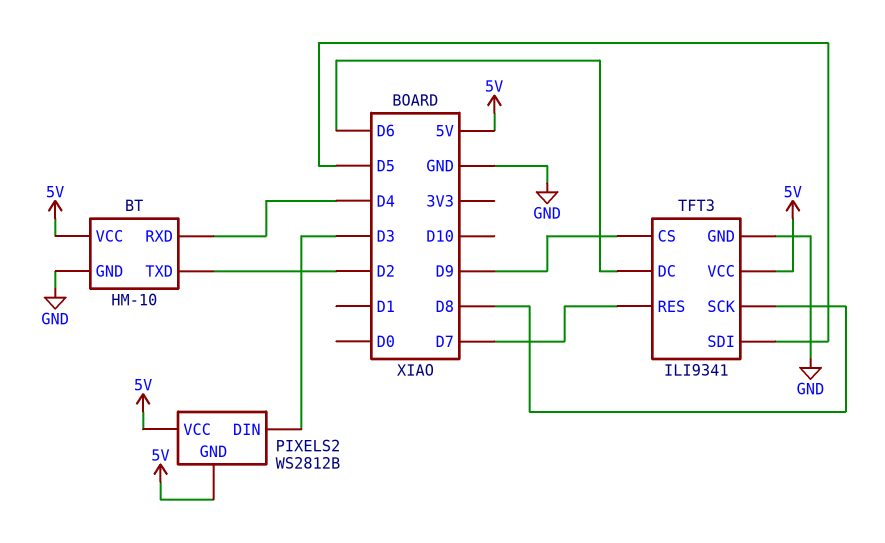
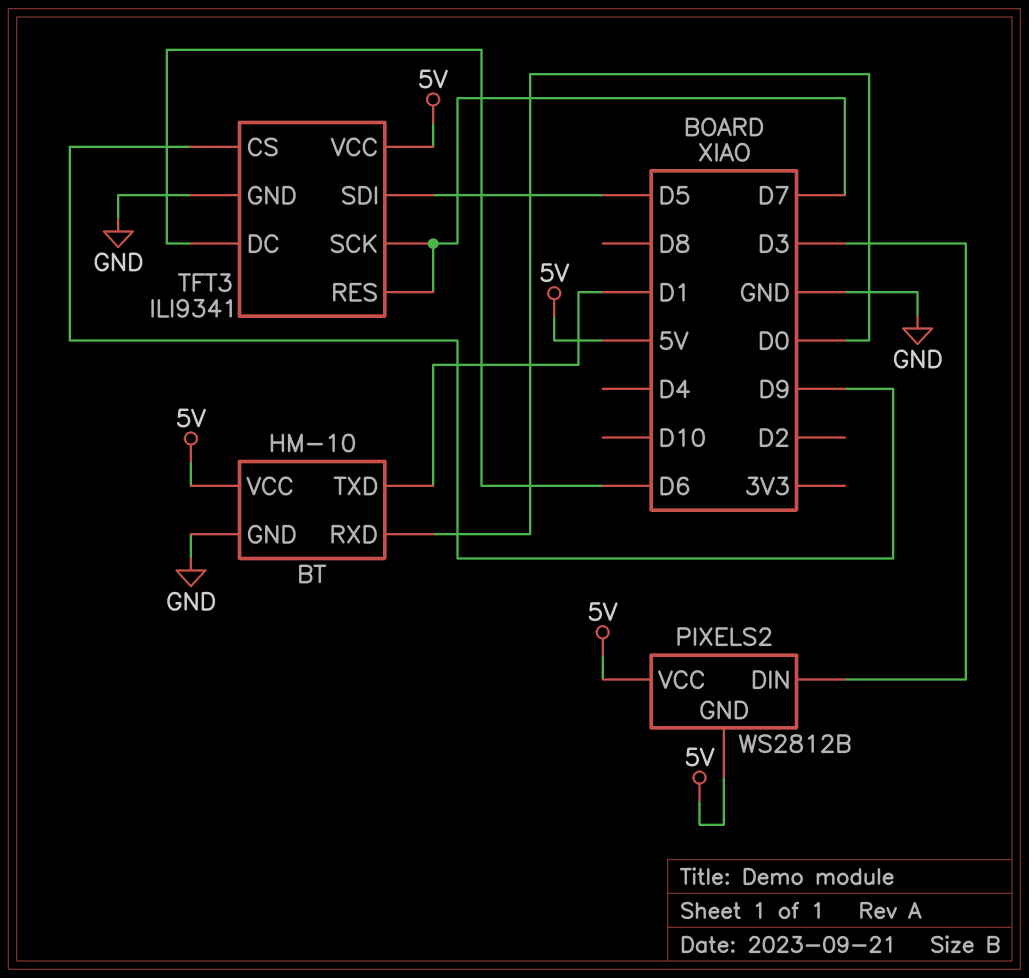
BT pin RXD: D4 -> D0
BT pin TXD: D2 -> D1
TFT3 pin SCK: D8 -> D7

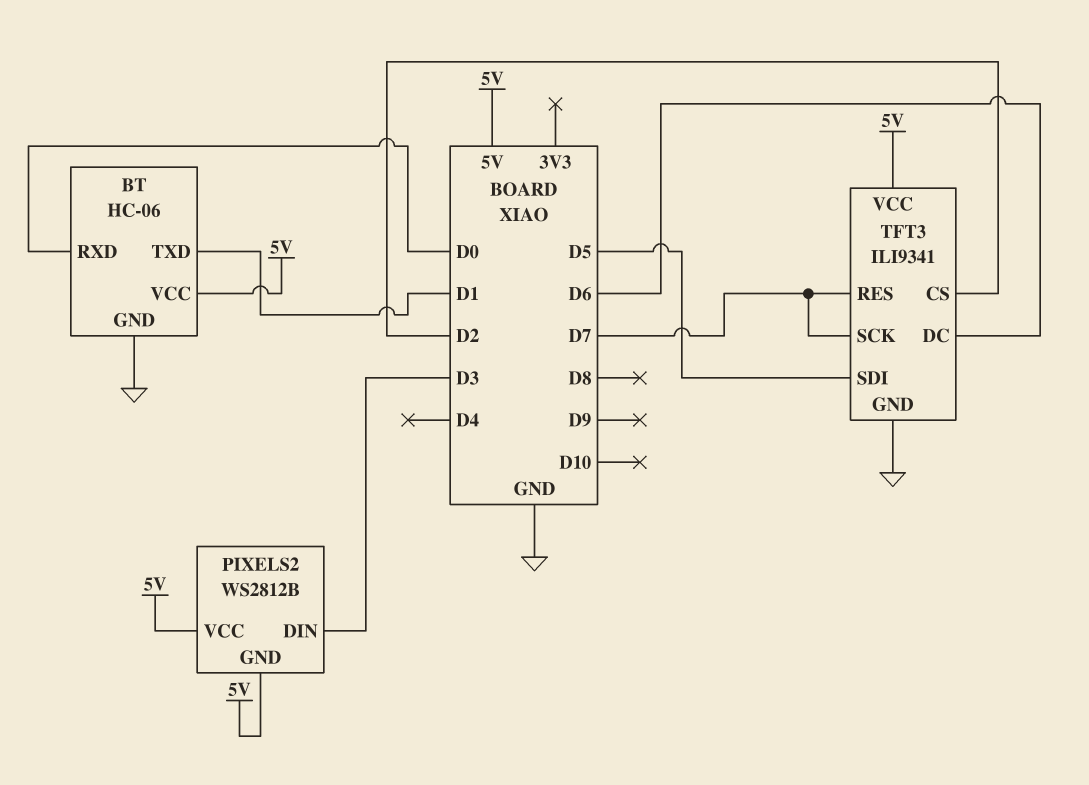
BT: HM-10 -> HC-06
TFT3 pin CS: D9 -> D2

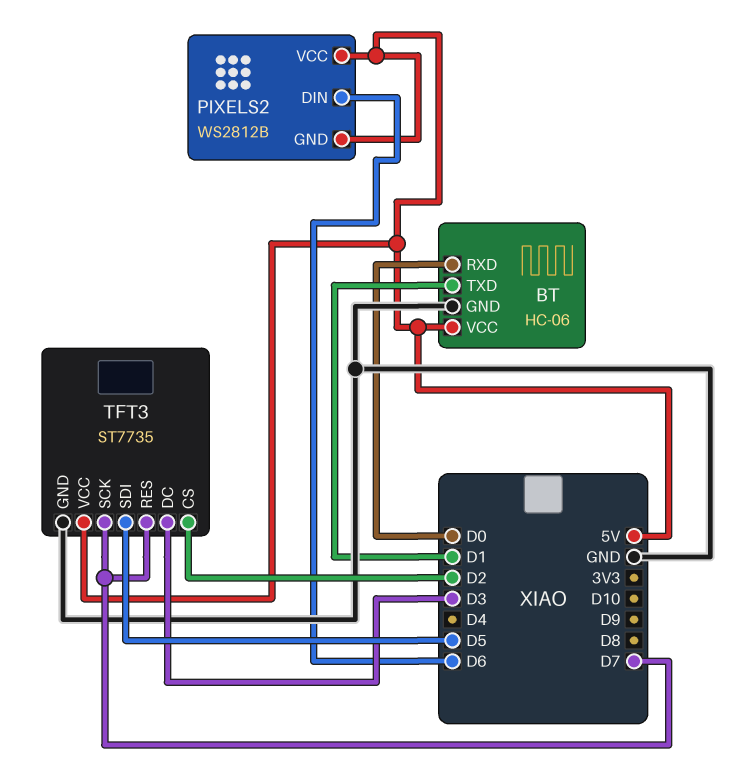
PIXELS2 pin DIN: D3 -> D6
TFT3: ILI9341 -> ST7735
TFT3 pin DC: D6 -> D3

